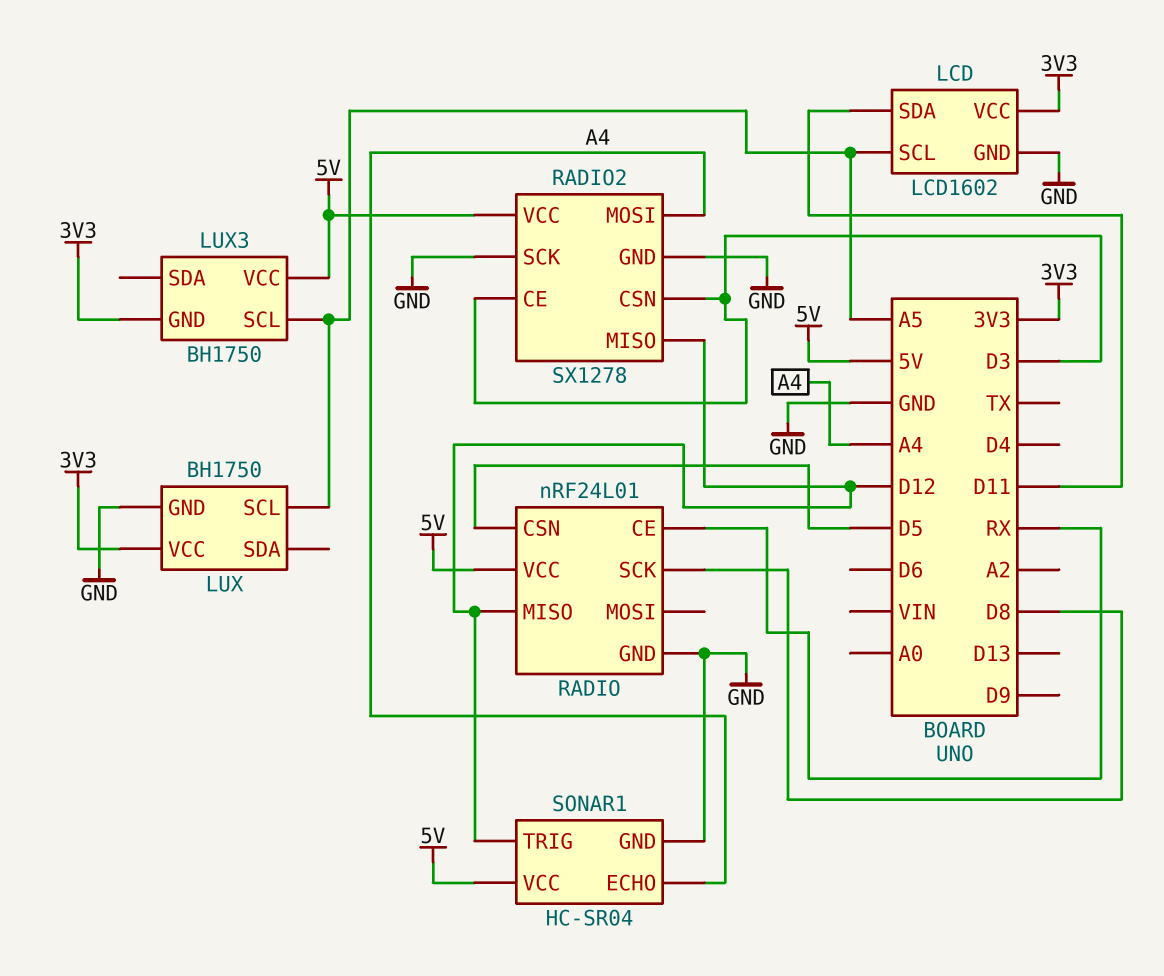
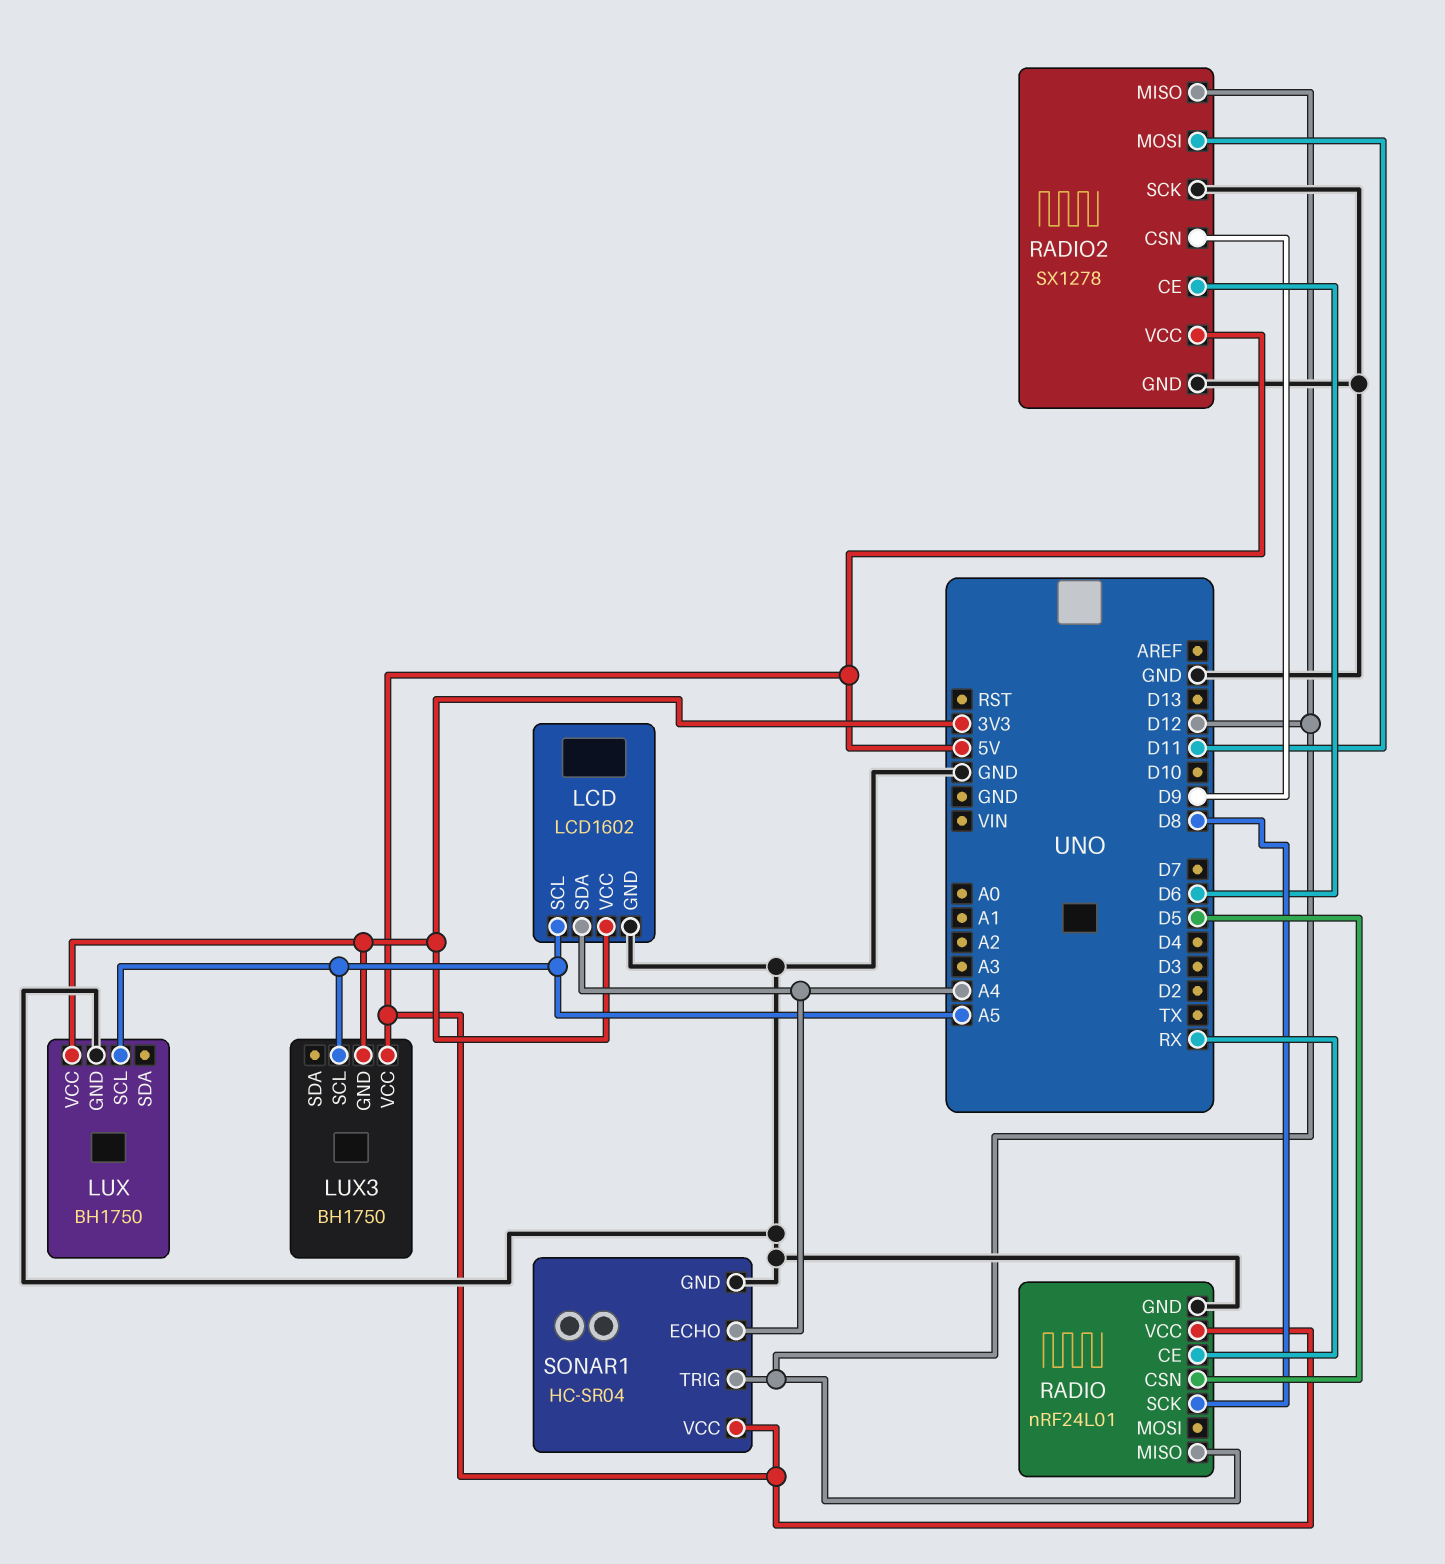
LCD pin SDA: D11 -> A4
RADIO2 pin CE: D3 -> D6
RADIO2 pin CSN: D3 -> D9
RADIO2 pin MOSI: A4 -> D11

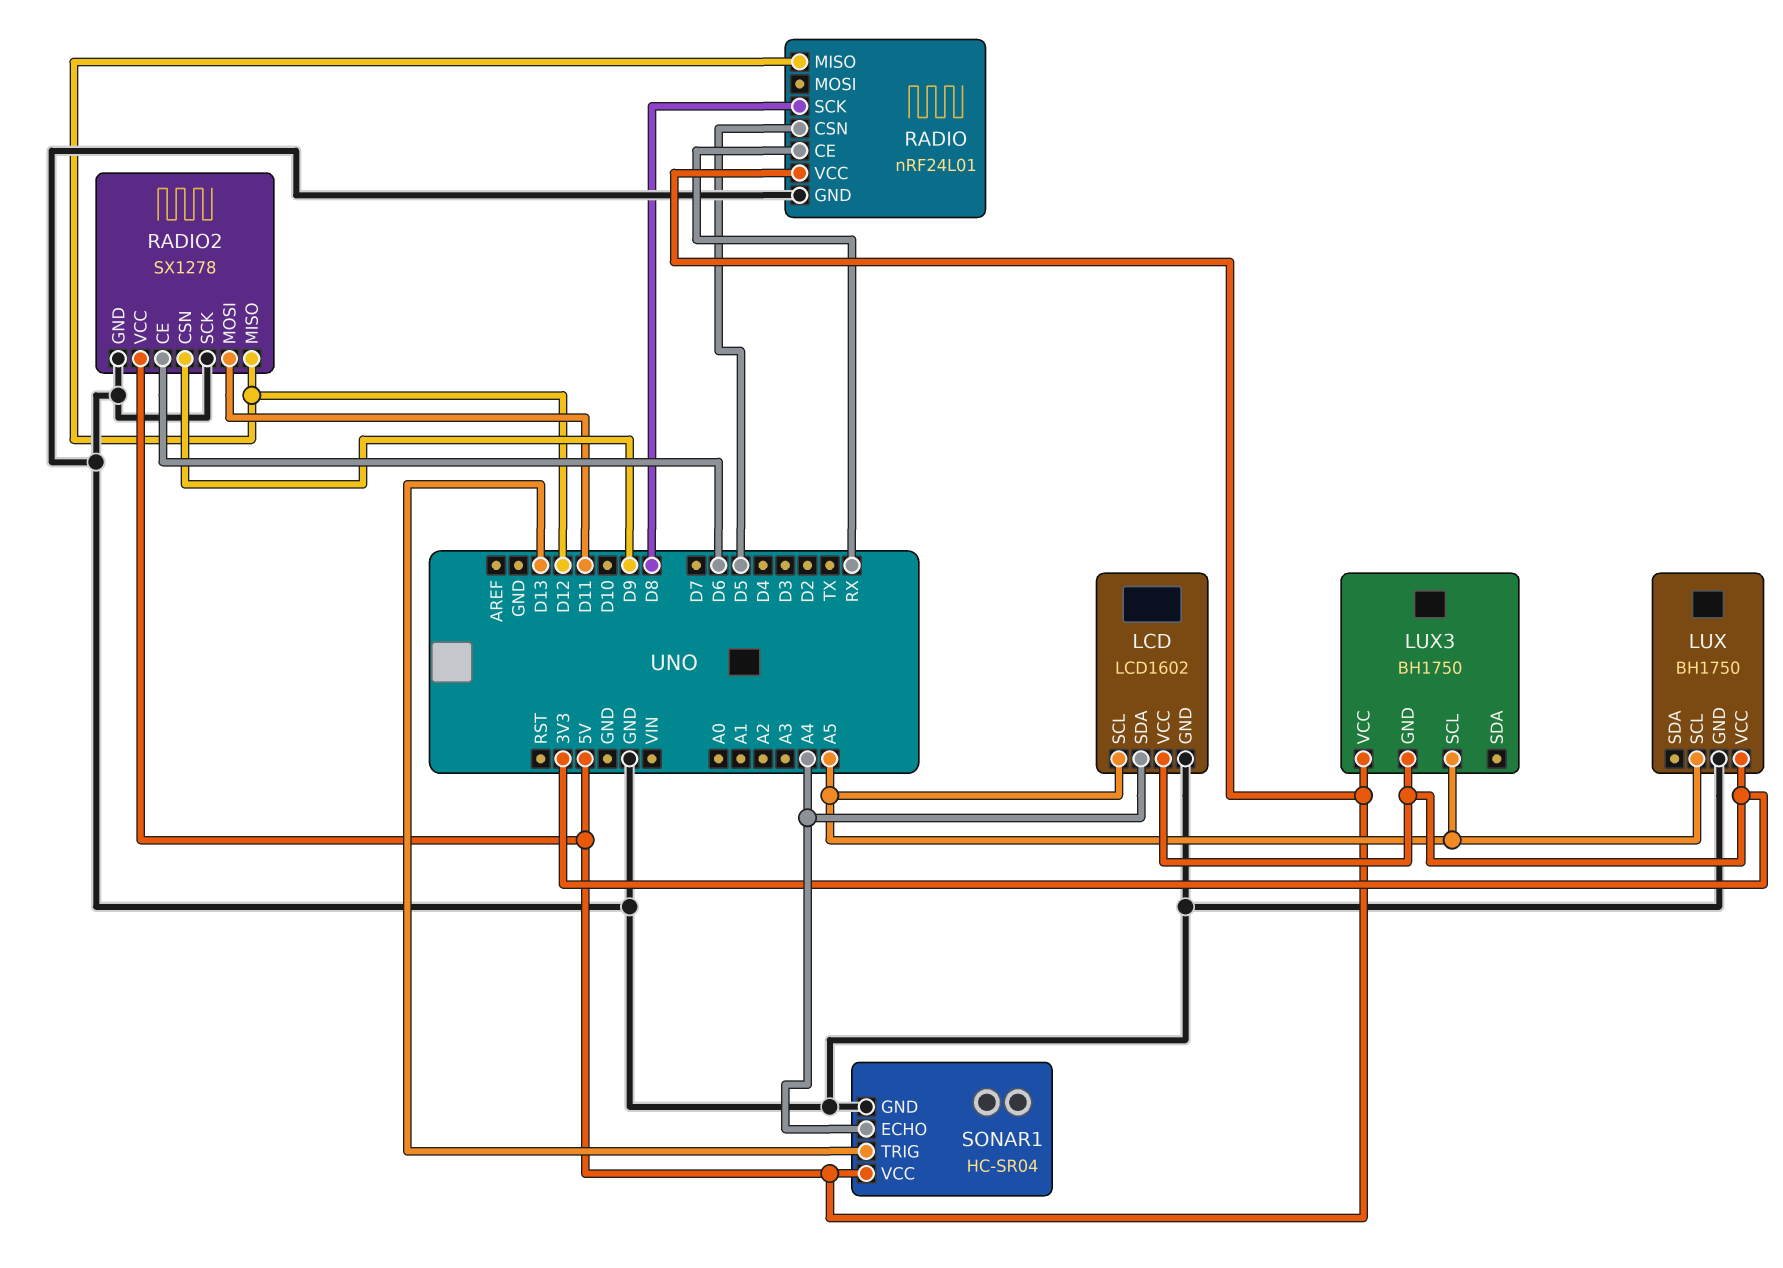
SONAR1 pin TRIG: D12 -> D13

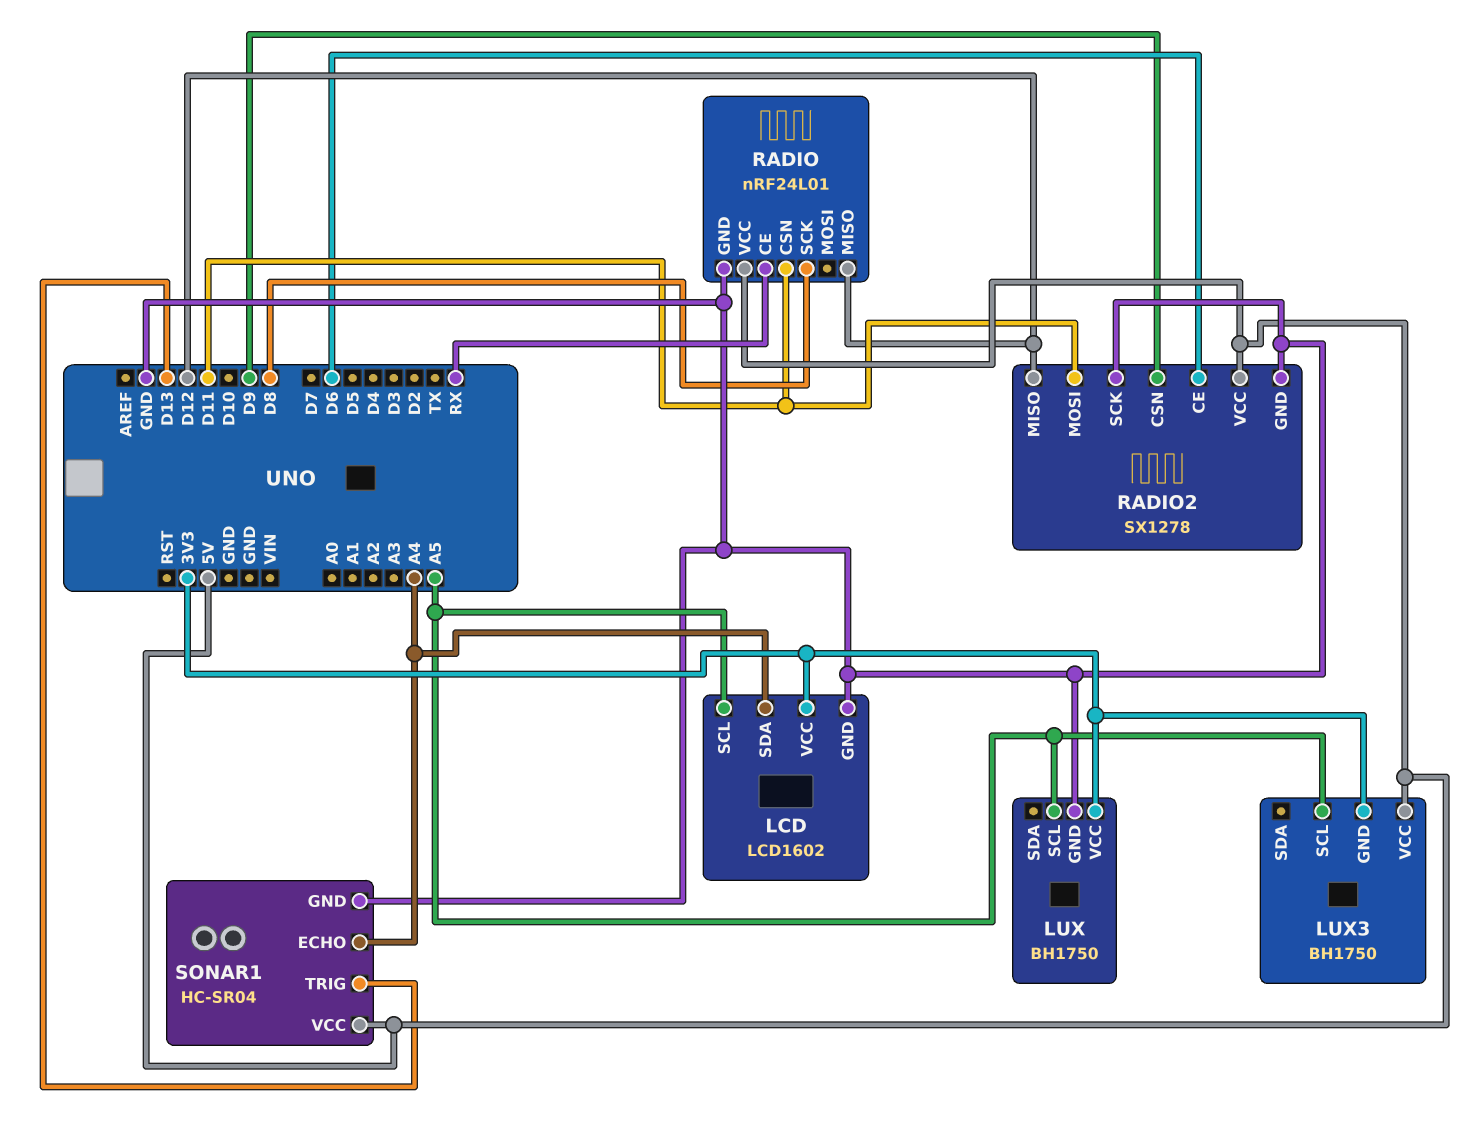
RADIO pin CSN: D5 -> D11

